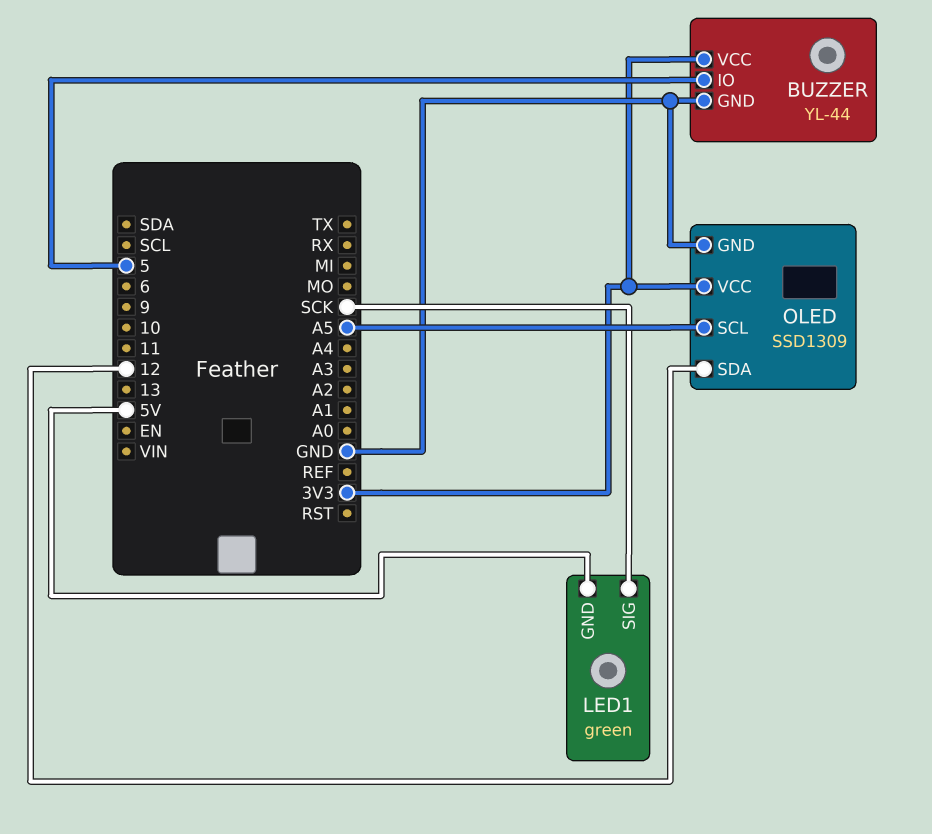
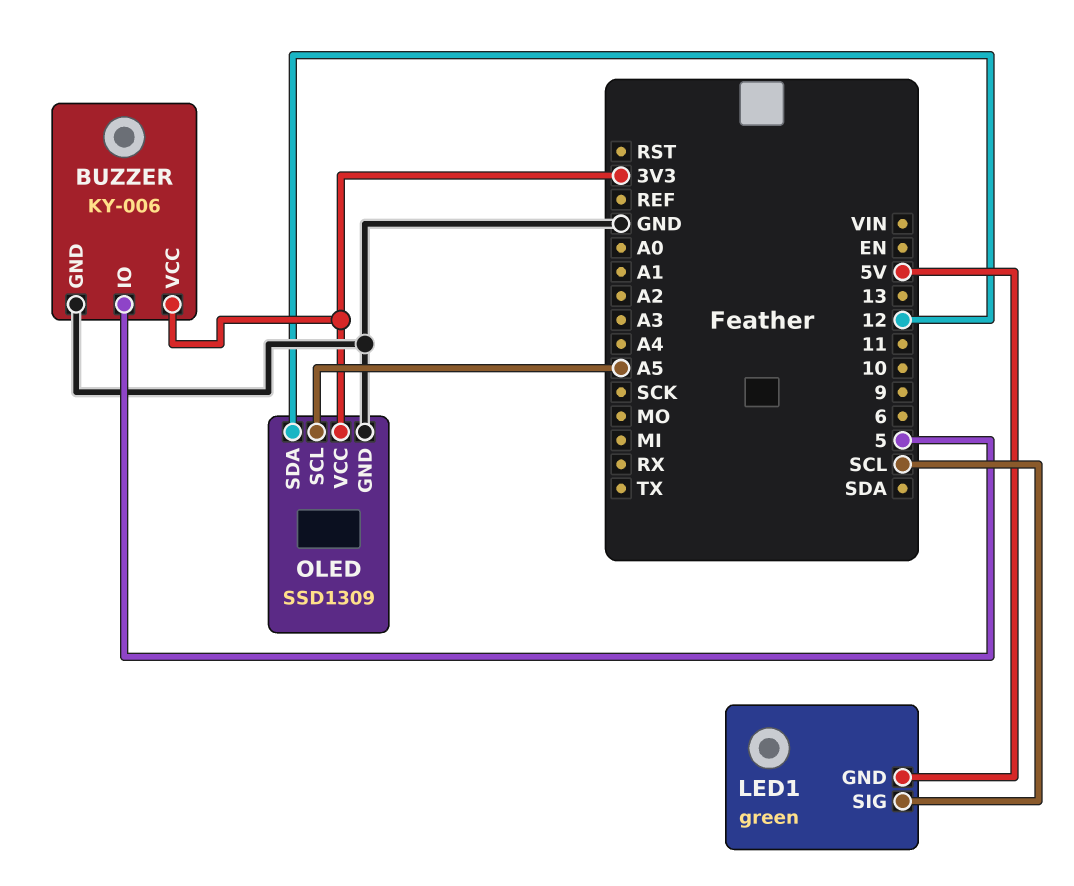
BUZZER: YL-44 -> KY-006
LED1 pin SIG: SCK -> SCL

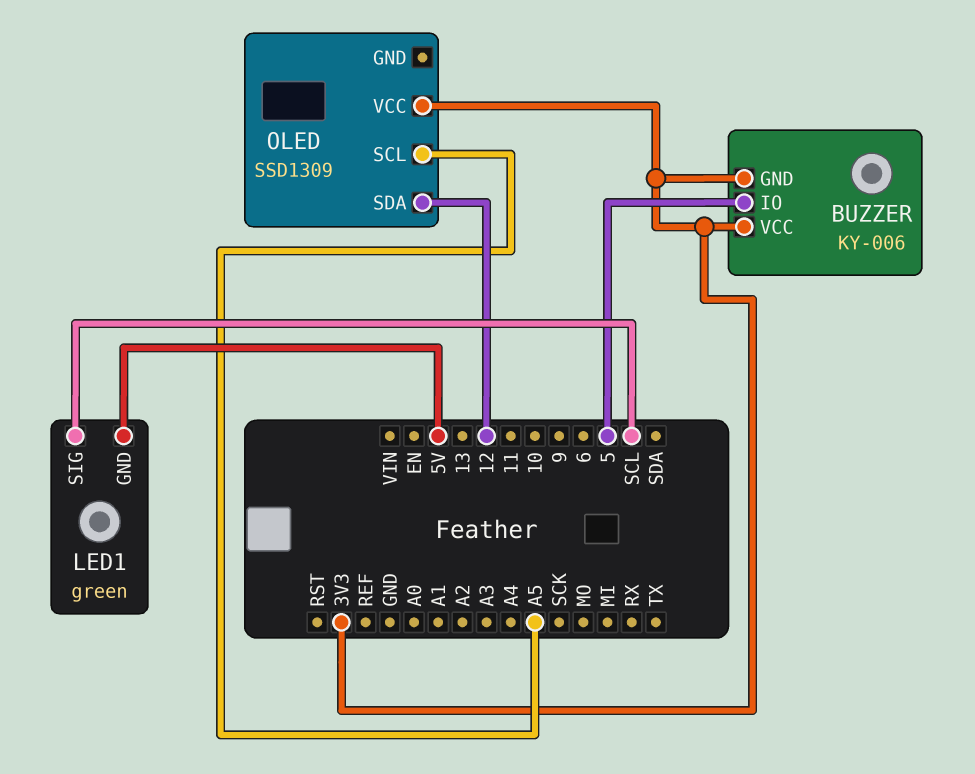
BUZZER pin GND: GND -> 3V3
OLED pin GND: GND -> none

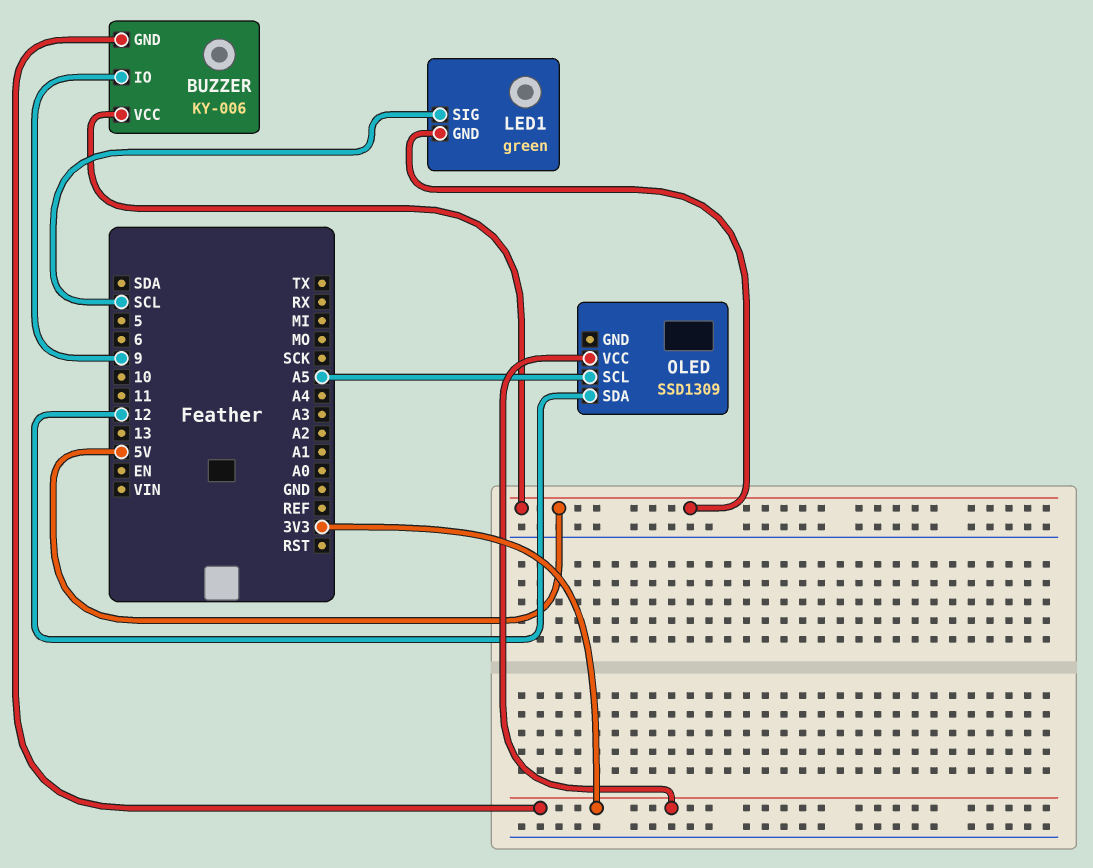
BUZZER pin IO: 5 -> 9
BUZZER pin VCC: 3V3 -> 5V

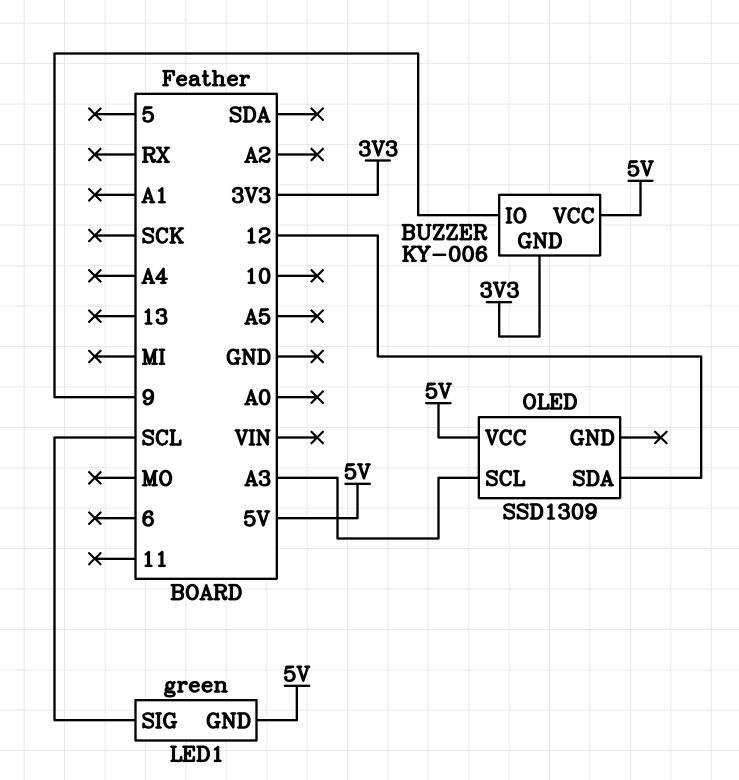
OLED pin SCL: A5 -> A3
OLED pin VCC: 3V3 -> 5V

